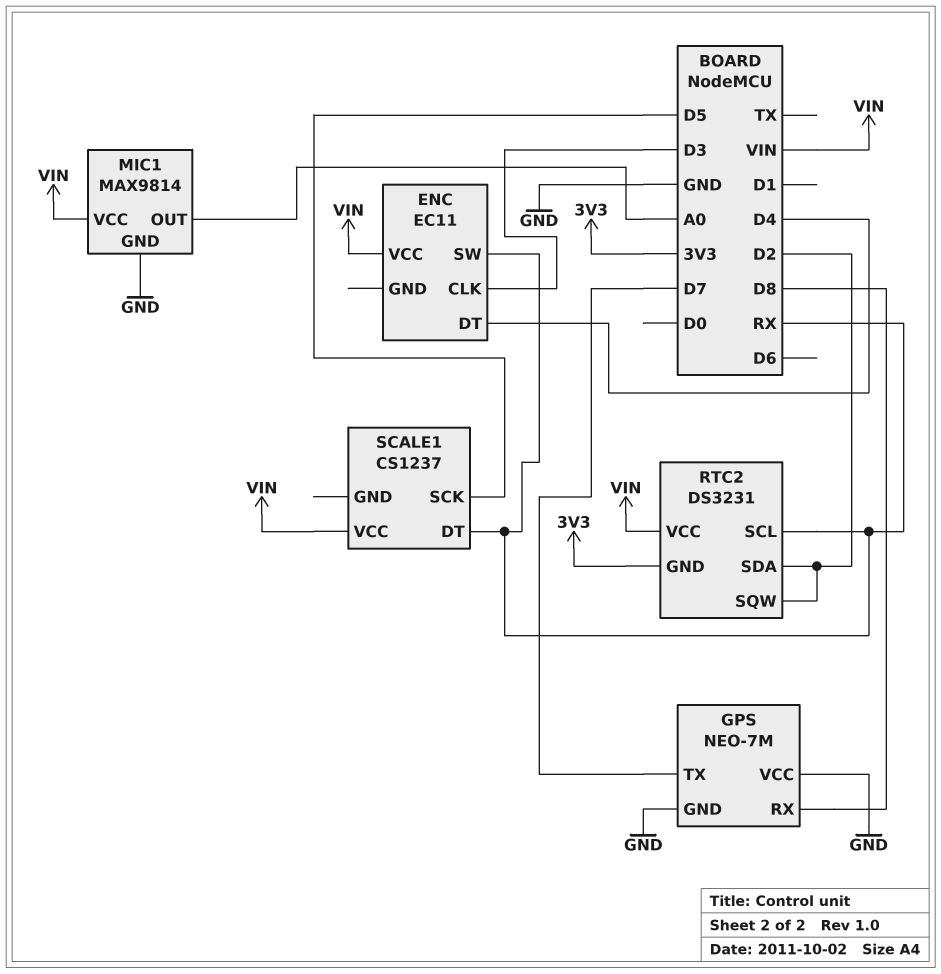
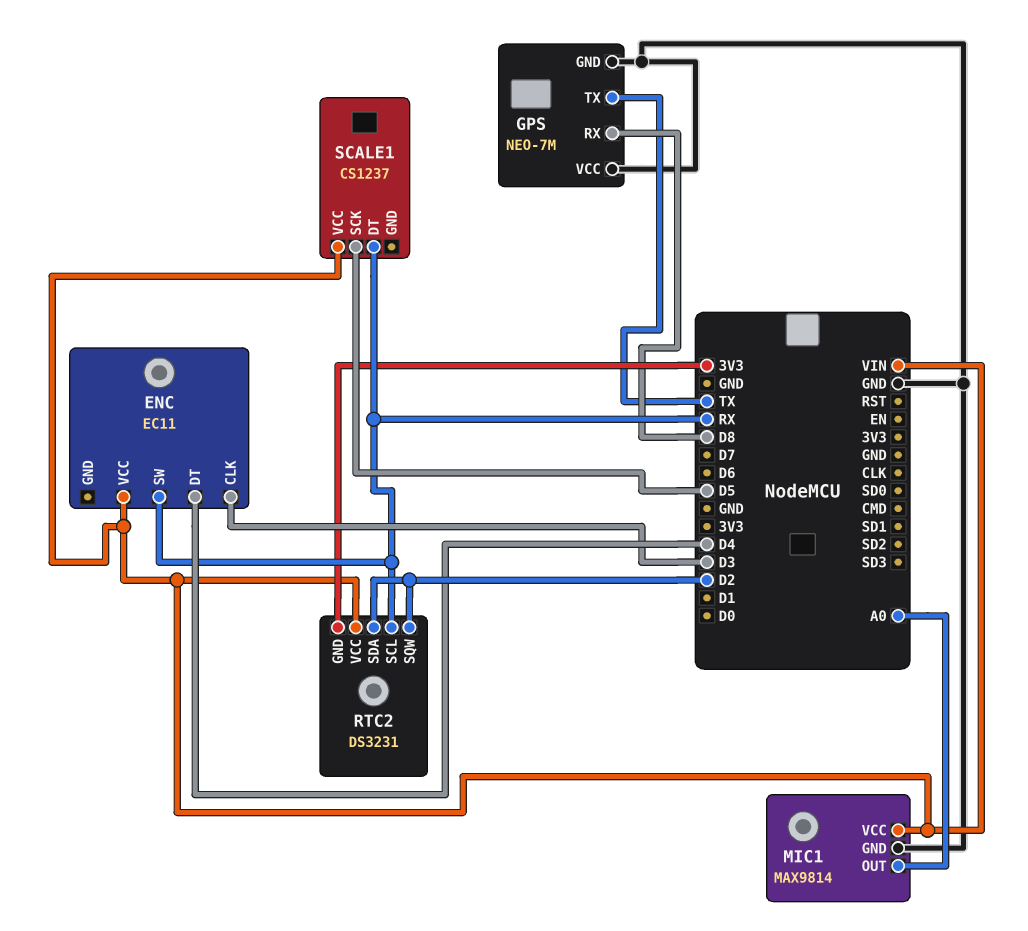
GPS pin TX: D7 -> TX

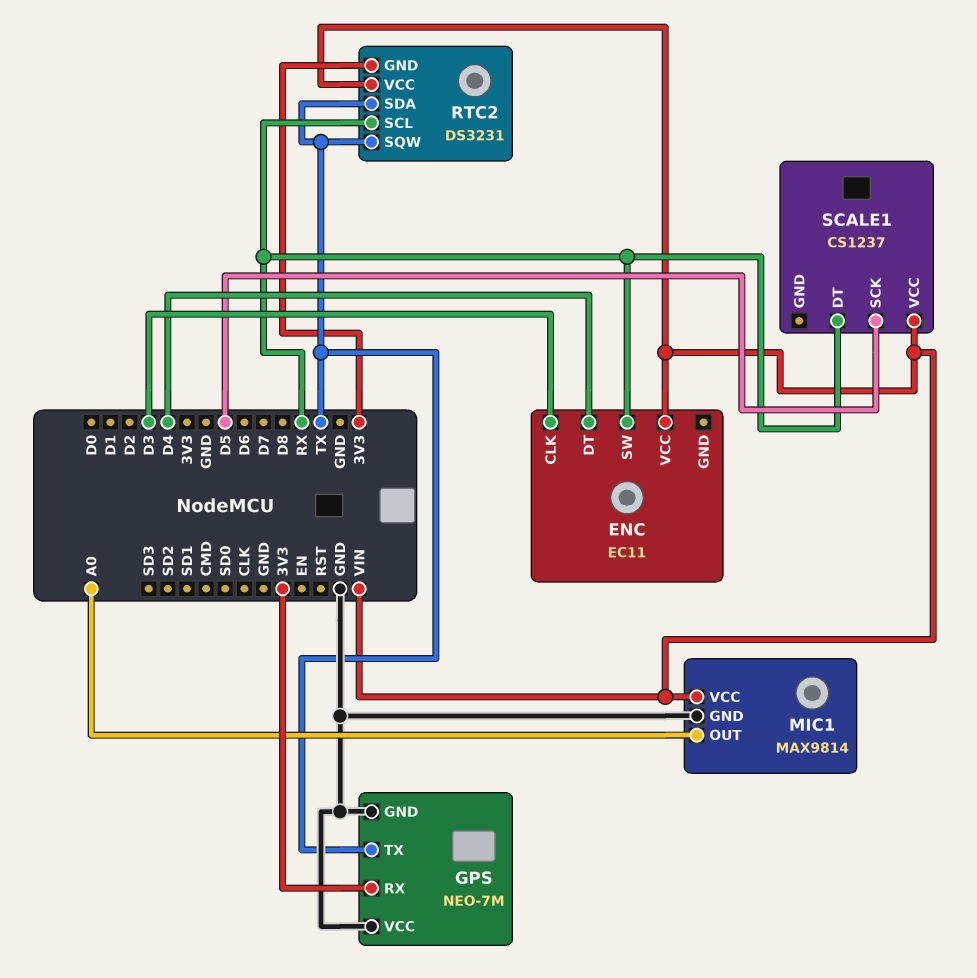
GPS pin RX: D8 -> 3V3
RTC2 pin SDA: D2 -> TX
RTC2 pin SQW: D2 -> TX

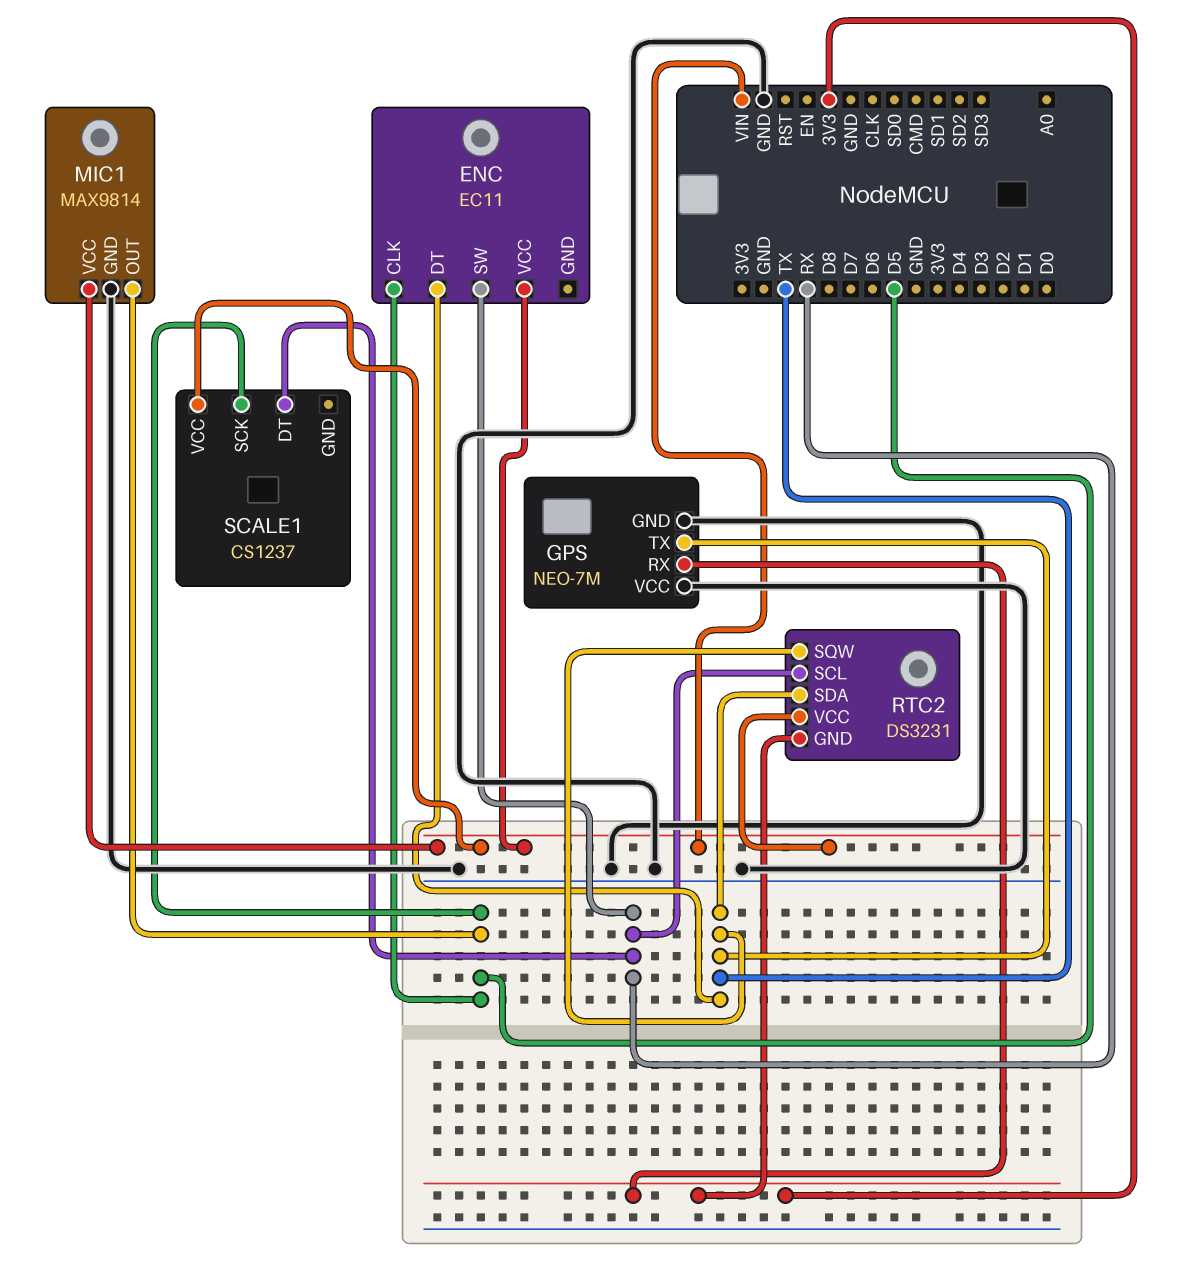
ENC pin CLK: D3 -> D5
ENC pin DT: D4 -> TX
MIC1 pin OUT: A0 -> D5

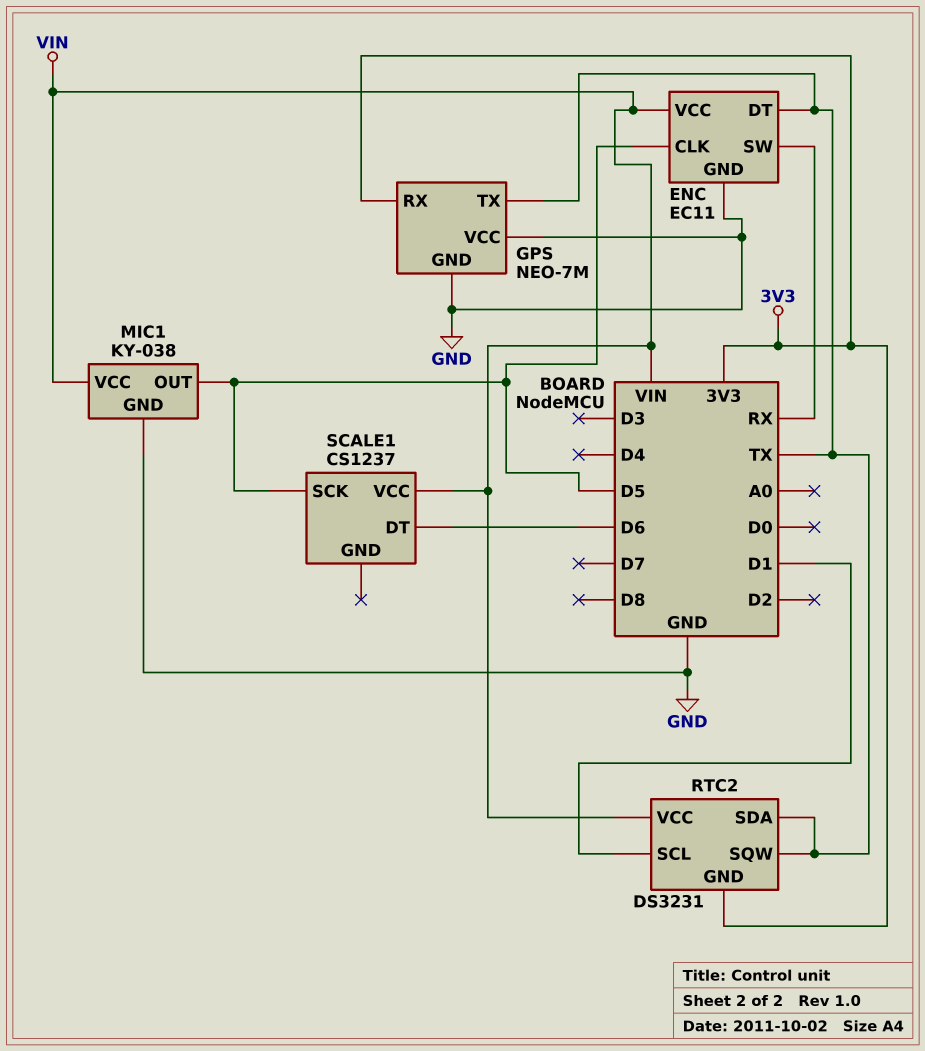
ENC pin GND: none -> GND
MIC1: MAX9814 -> KY-038
RTC2 pin SCL: RX -> D1
SCALE1 pin DT: RX -> D6

